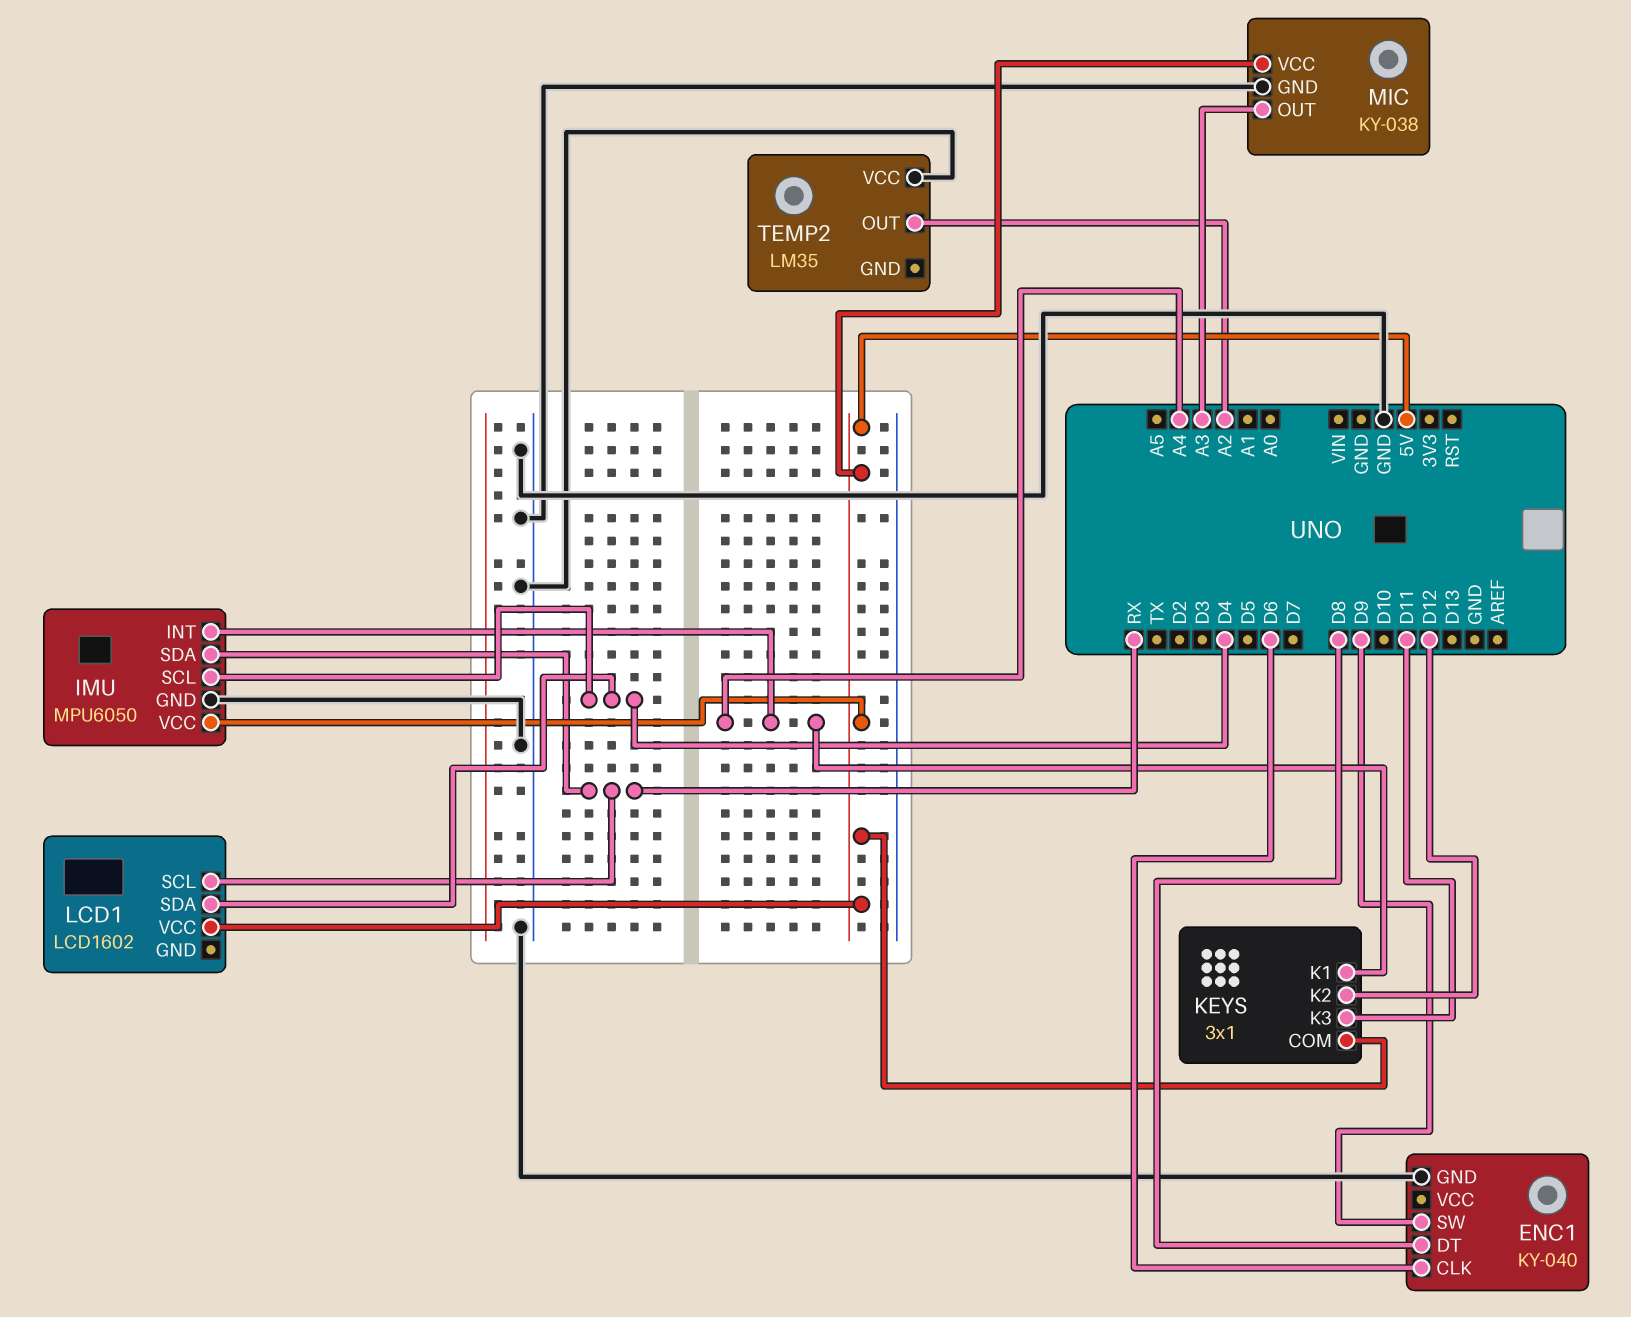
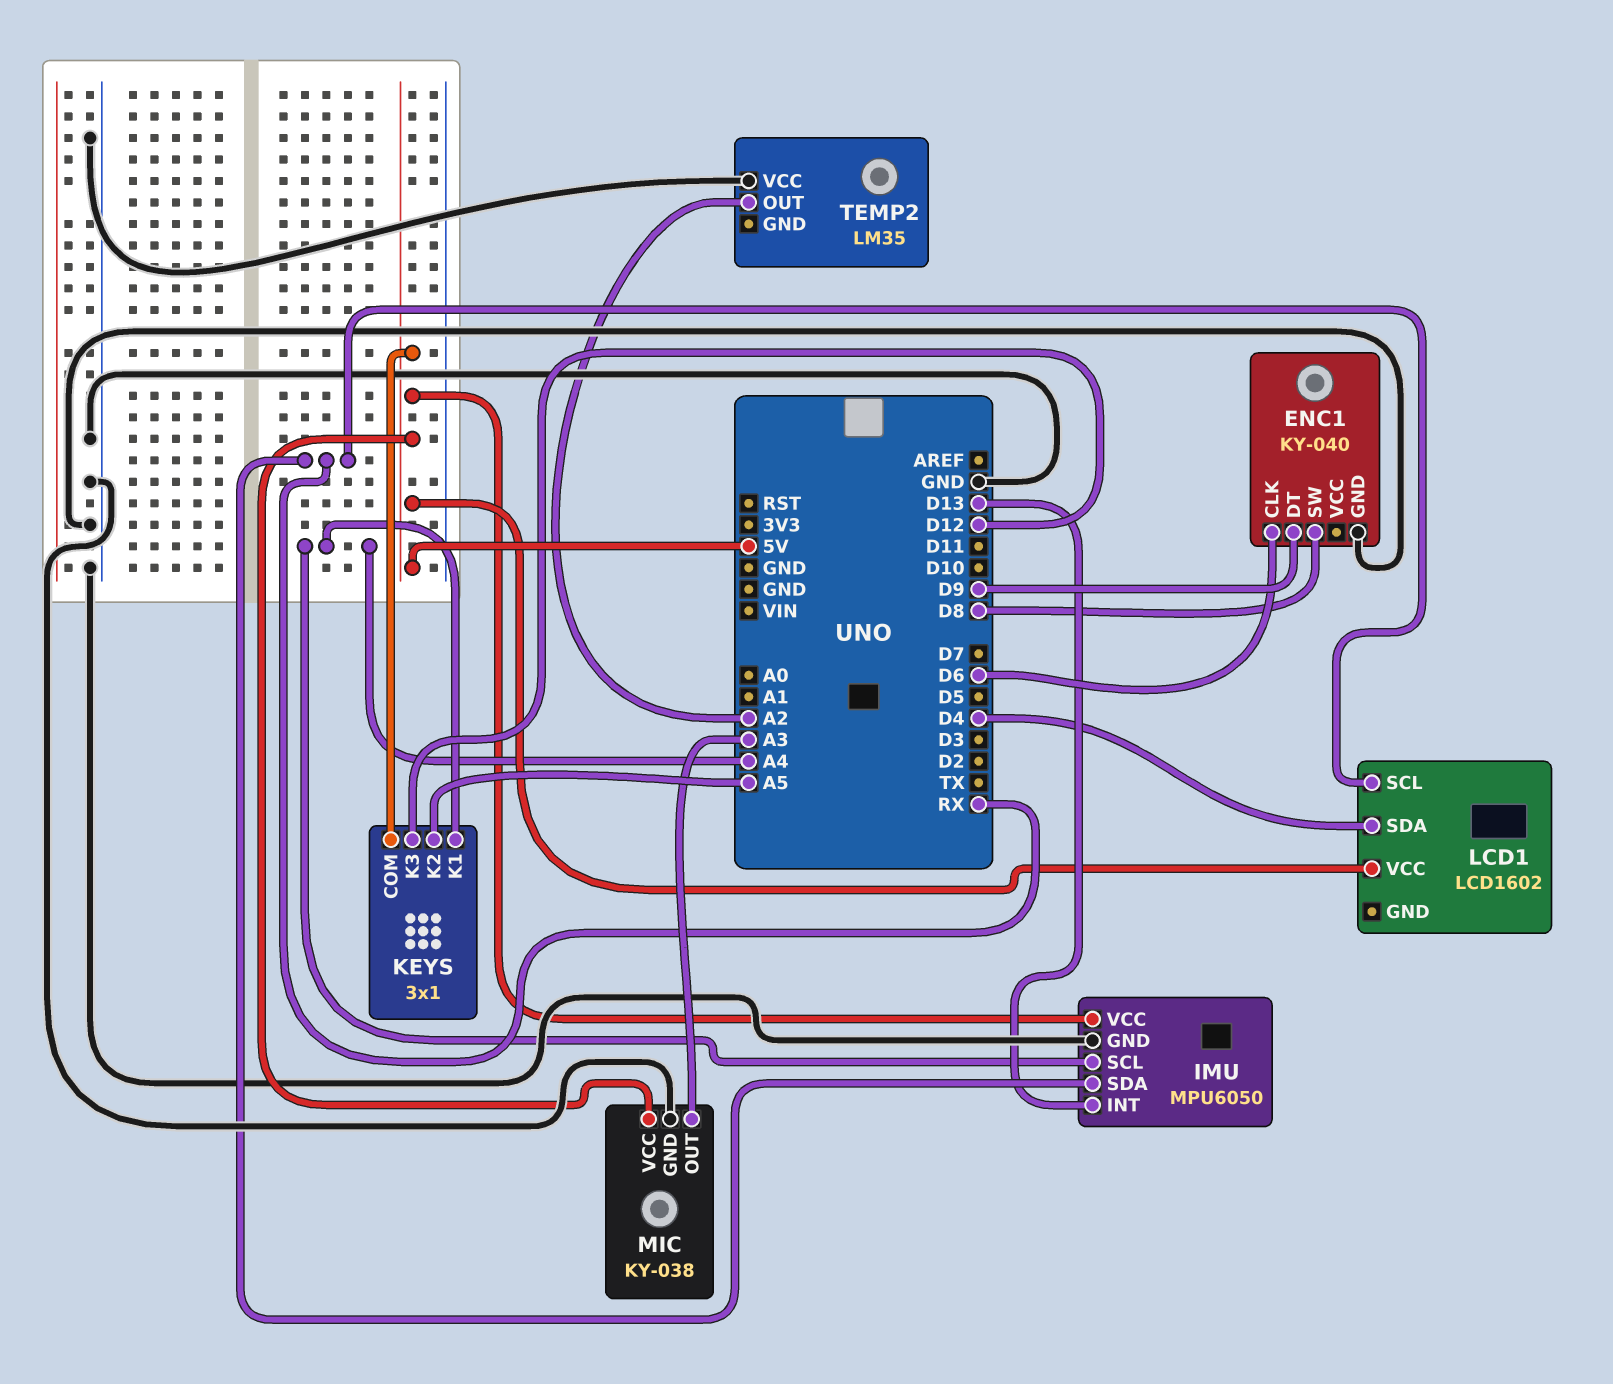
ENC1 pin DT: D8 -> D9
ENC1 pin SW: D9 -> D8
IMU pin INT: A4 -> D13
IMU pin SCL: D4 -> A4
KEYS pin K2: D12 -> A5
KEYS pin K3: D11 -> D12

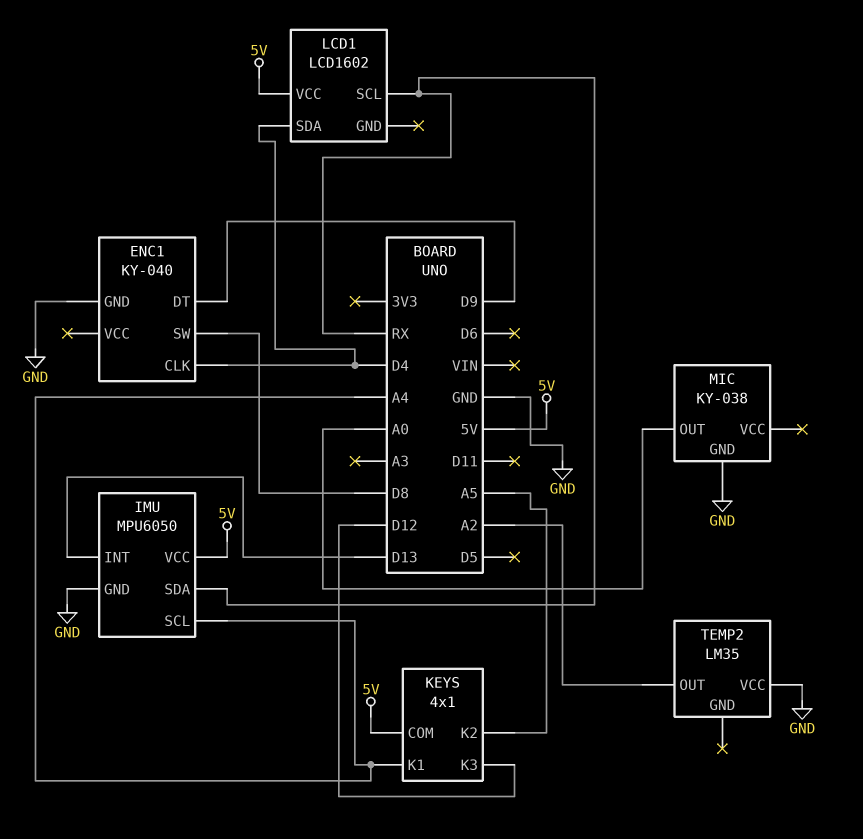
ENC1 pin CLK: D6 -> D4
KEYS: 3x1 -> 4x1
MIC pin OUT: A3 -> A0
MIC pin VCC: 5V -> none

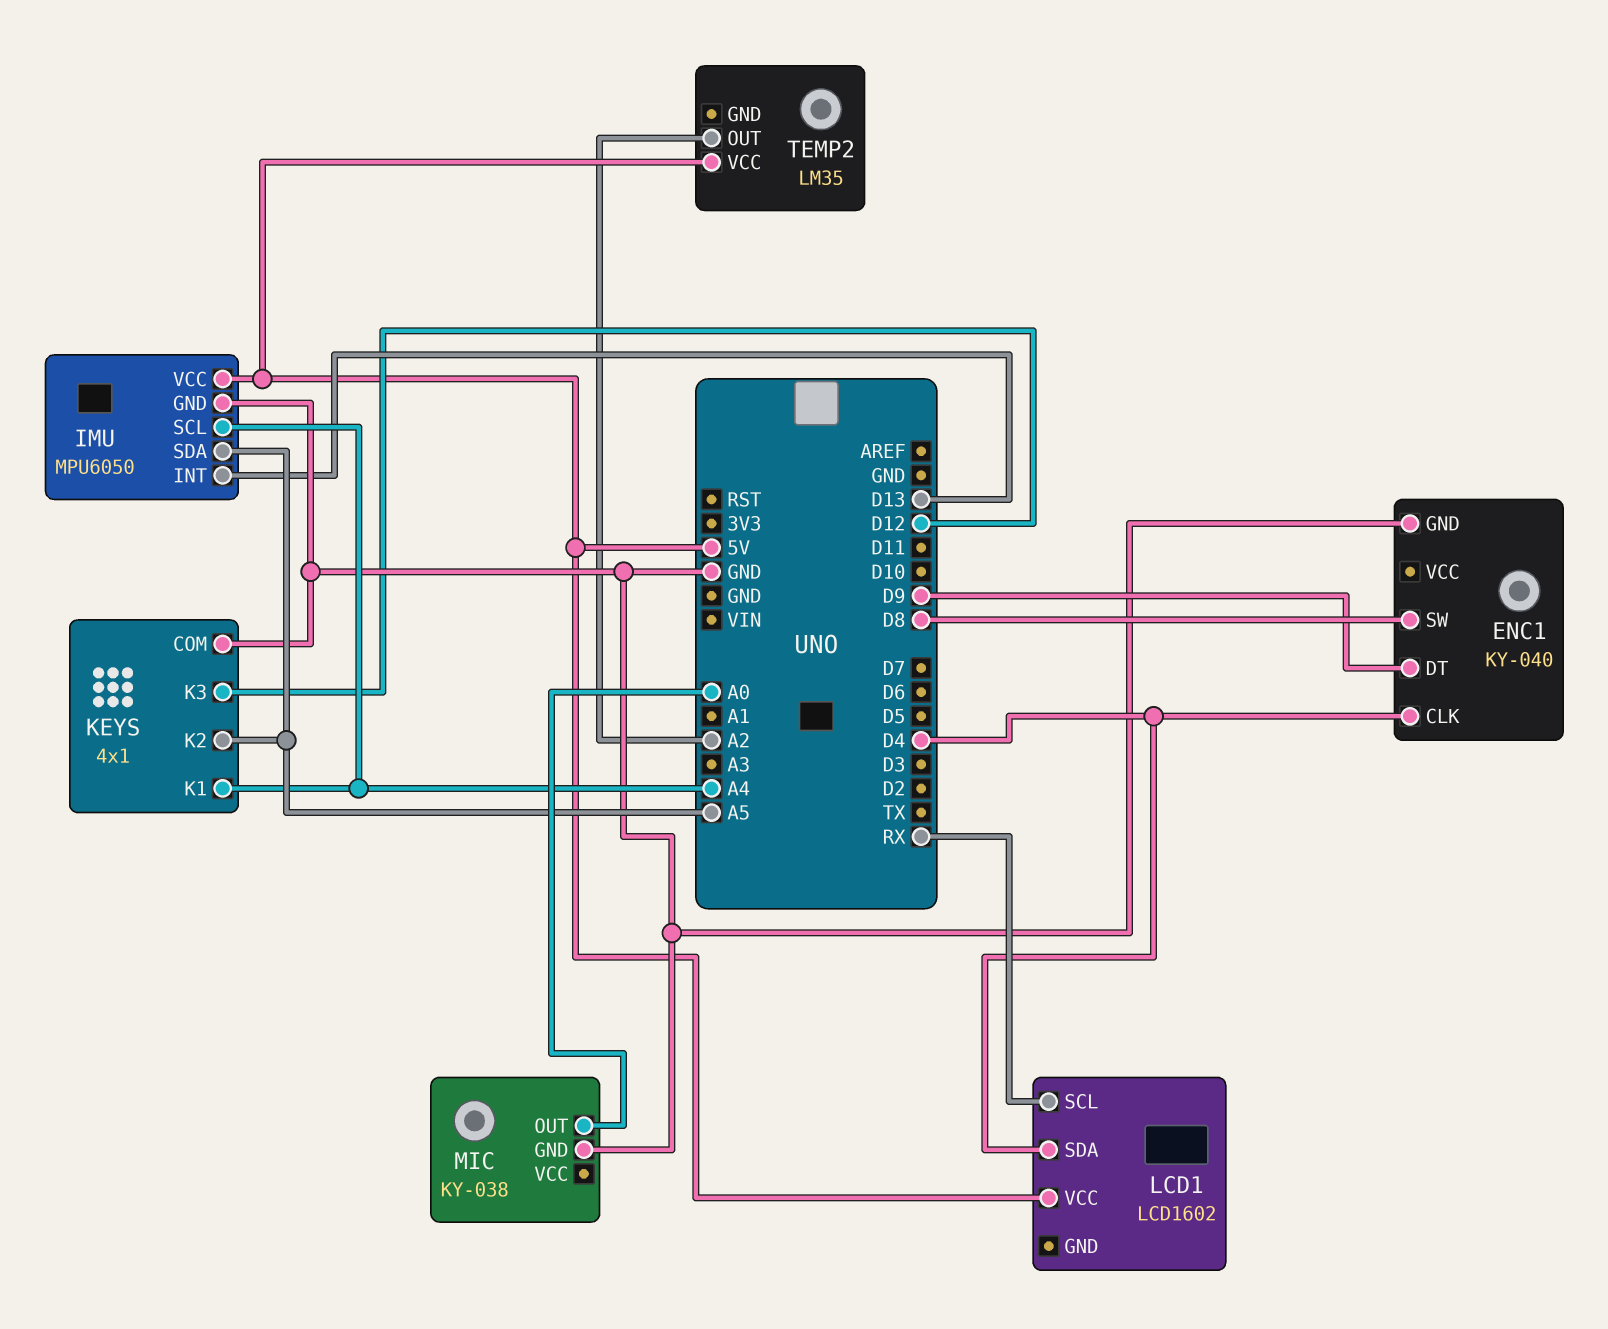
IMU pin SDA: RX -> A5
KEYS pin COM: 5V -> GND
TEMP2 pin VCC: GND -> 5V

